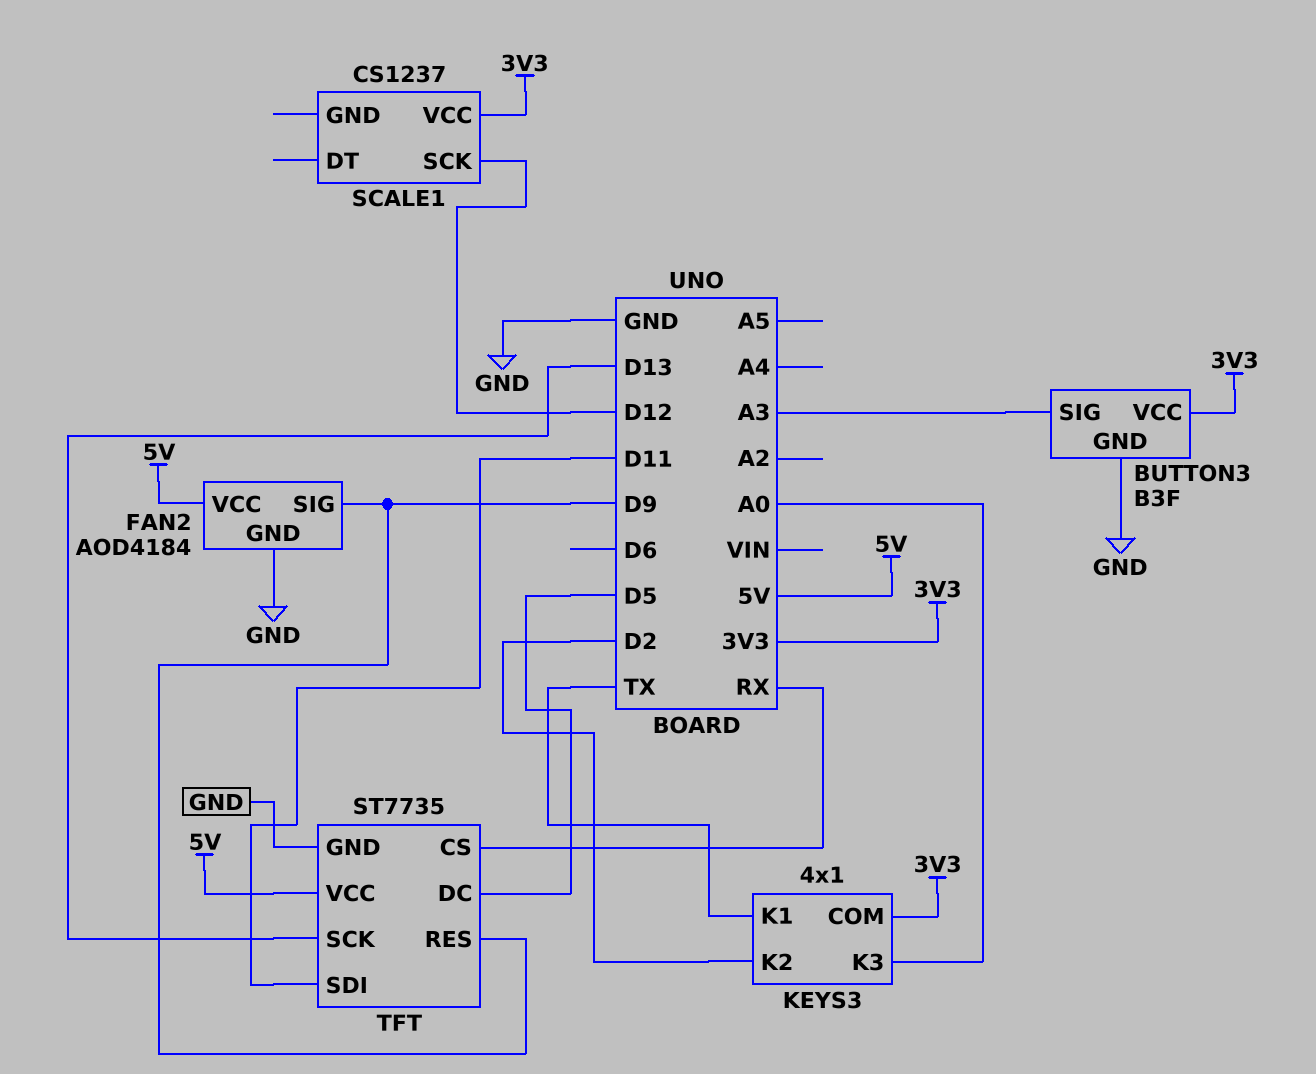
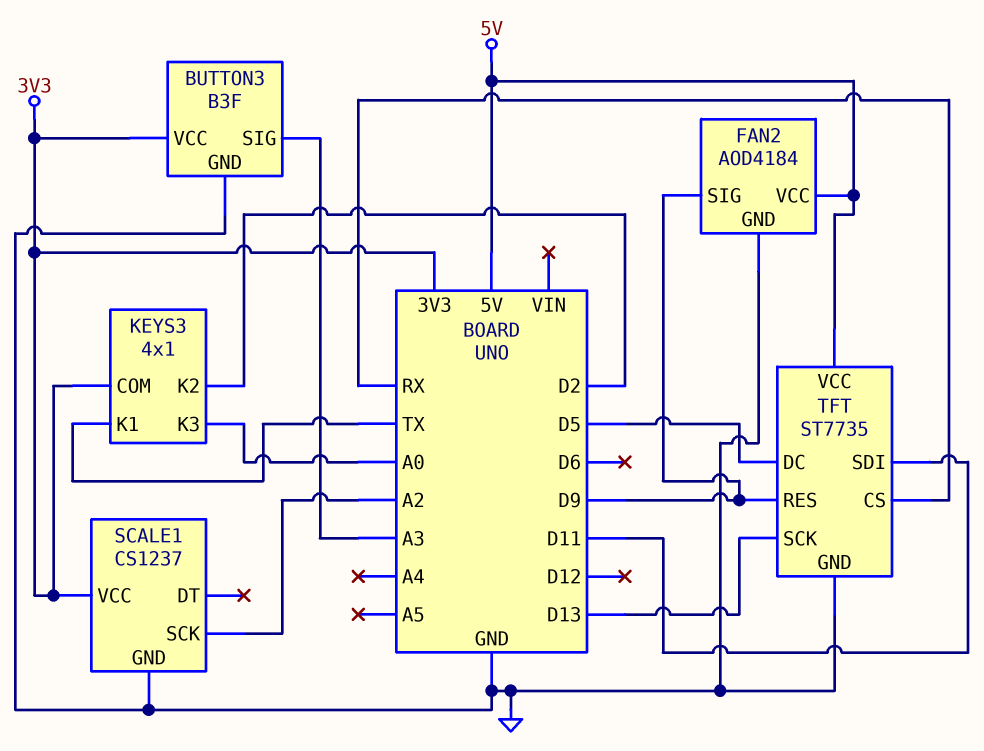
SCALE1 pin GND: none -> GND
SCALE1 pin SCK: D12 -> A2

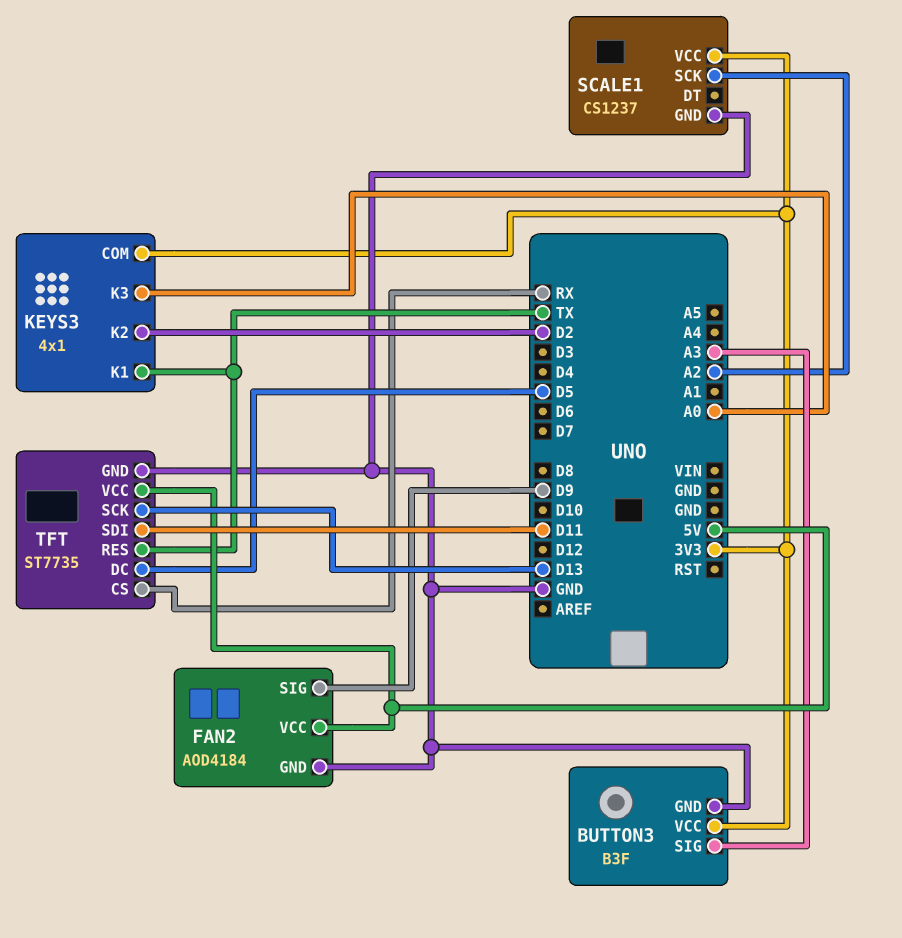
TFT pin RES: D9 -> TX

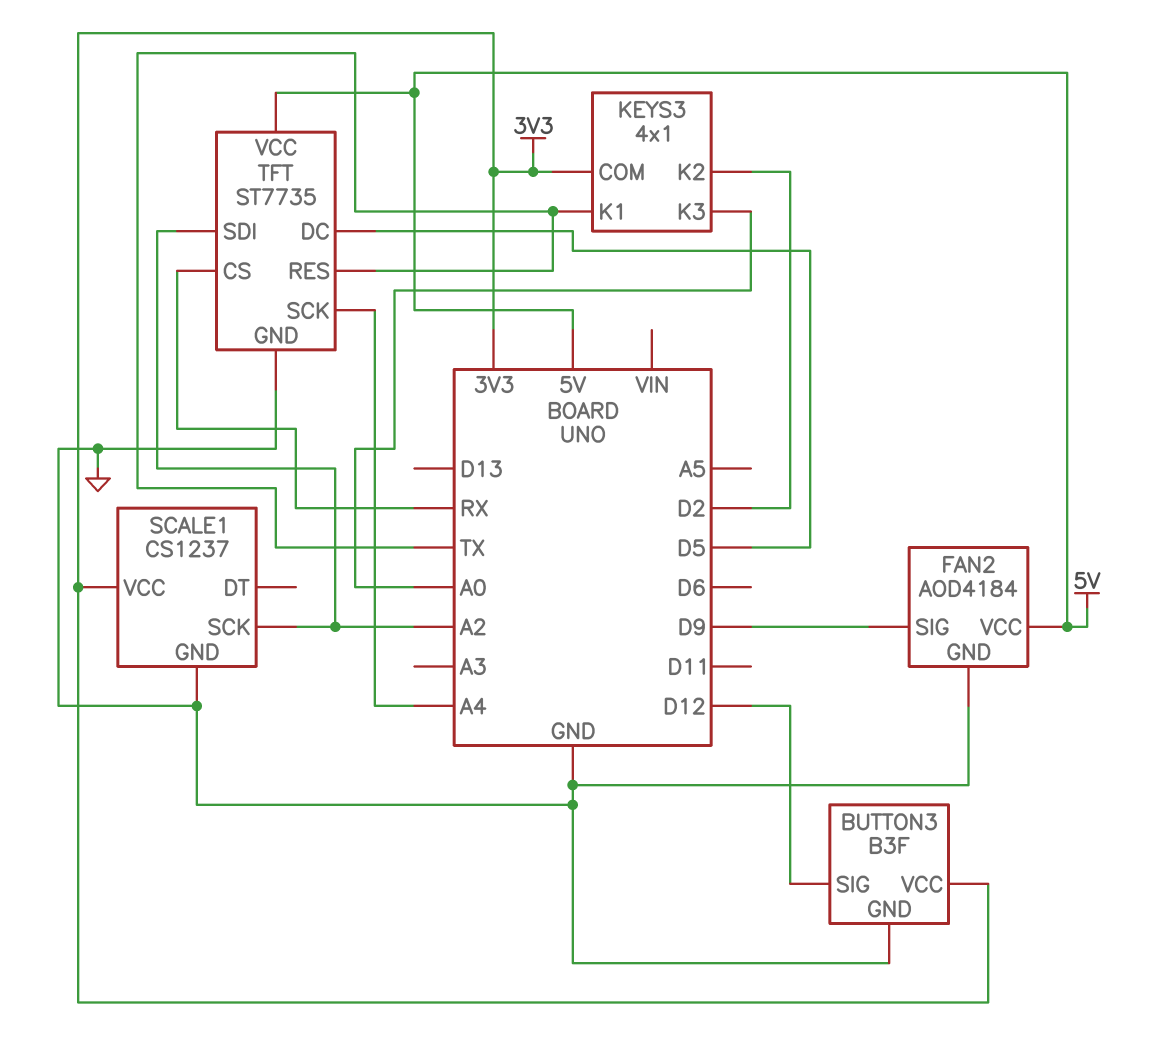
BUTTON3 pin SIG: A3 -> D12
TFT pin SCK: D13 -> A4
TFT pin SDI: D11 -> A2

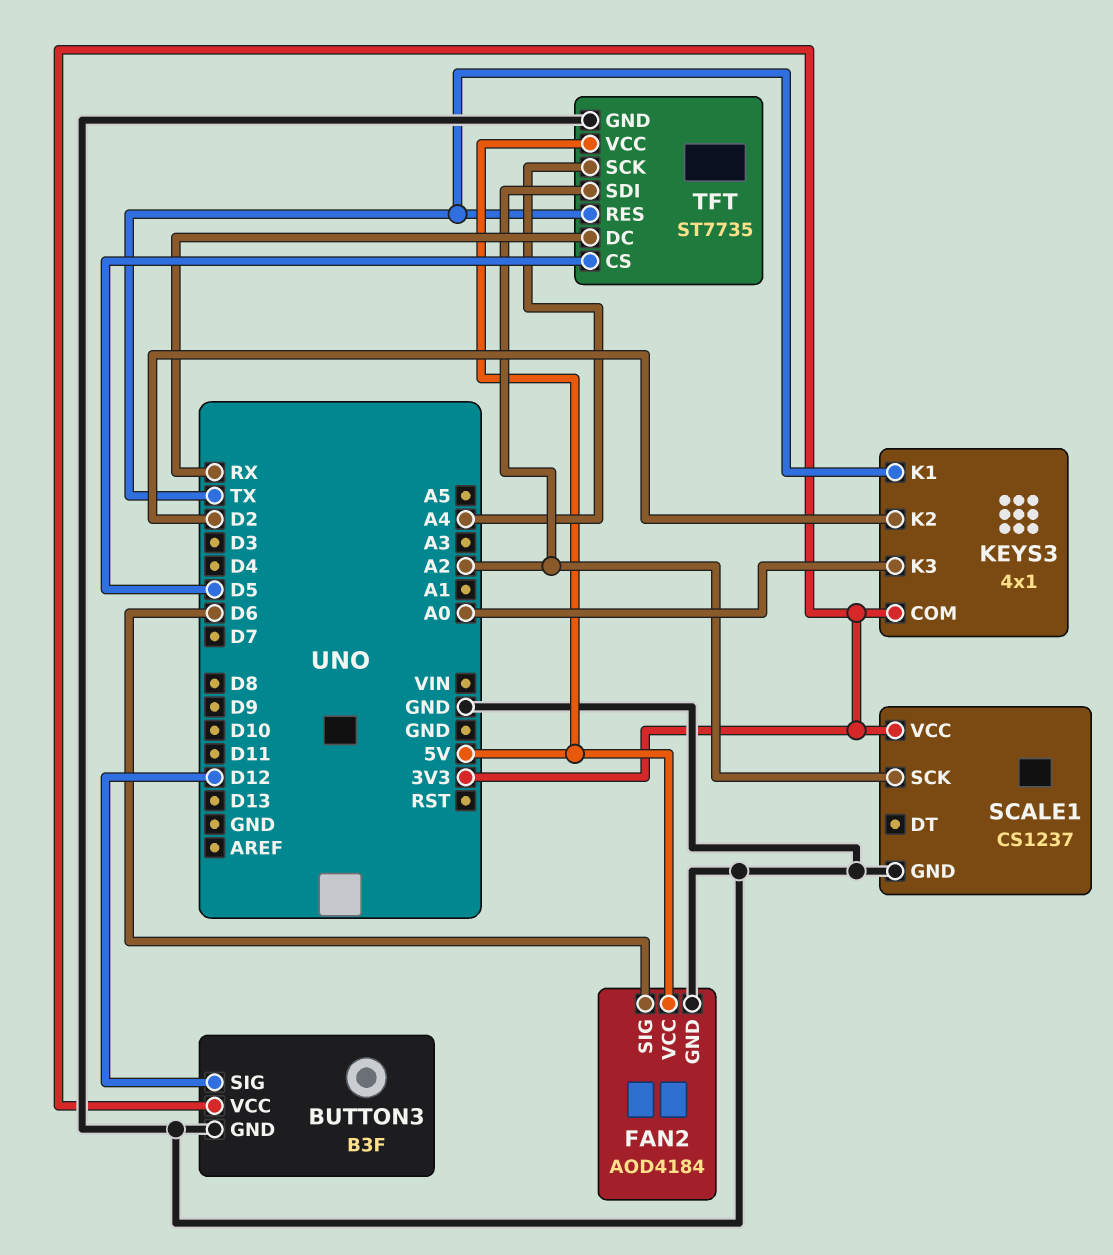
FAN2 pin SIG: D9 -> D6
TFT pin CS: RX -> D5
TFT pin DC: D5 -> RX

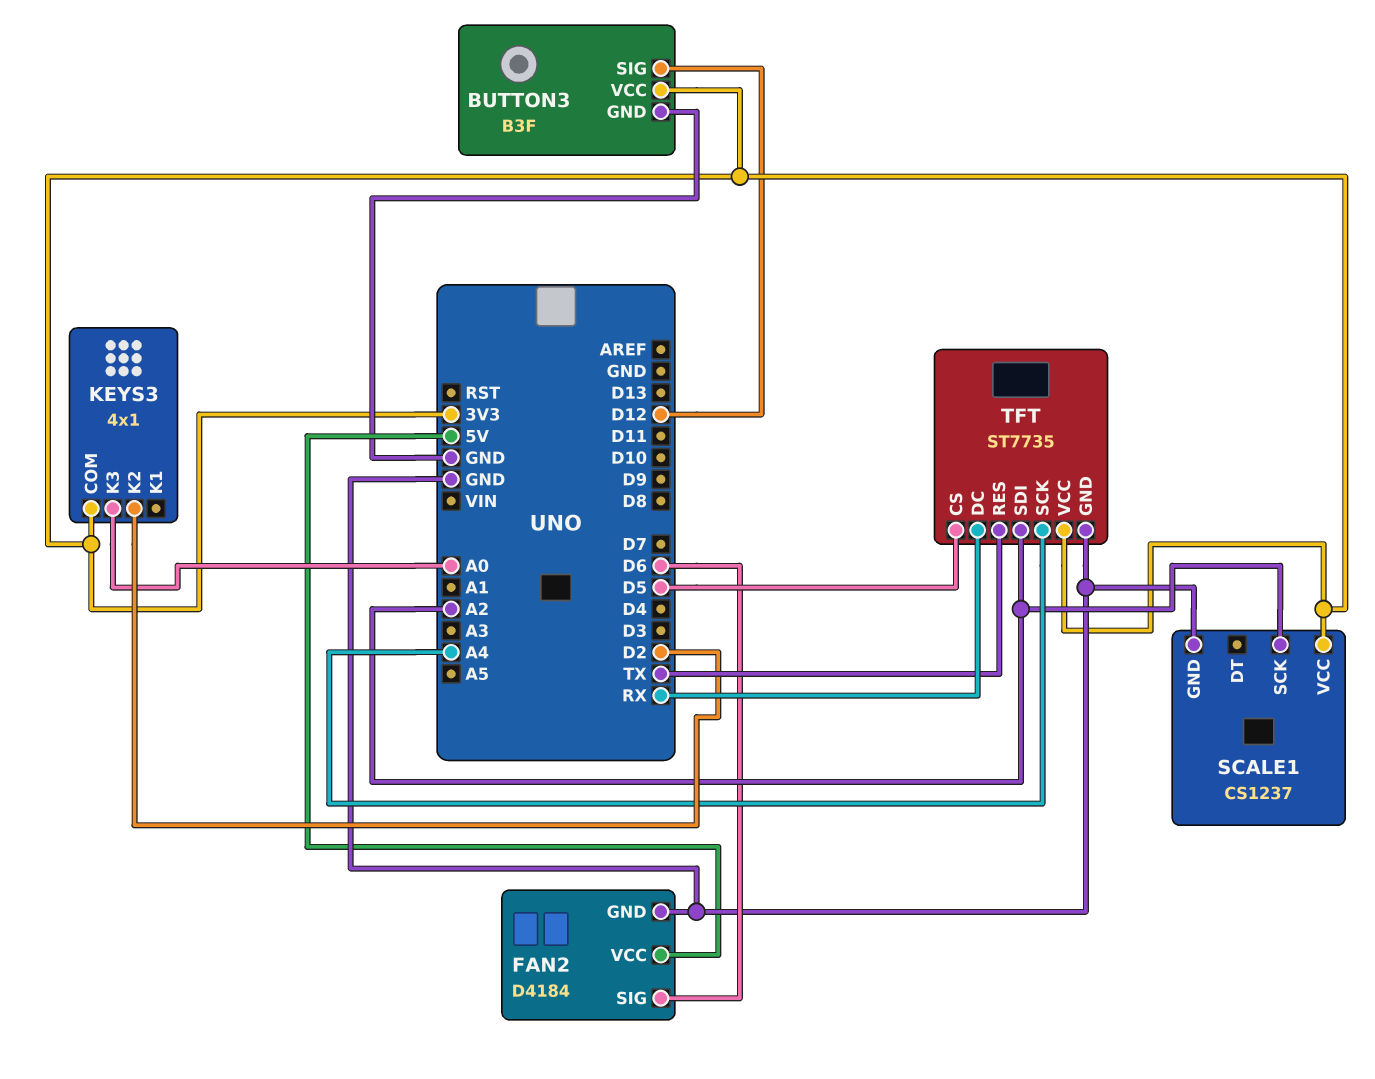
FAN2: AOD4184 -> D4184
KEYS3 pin K1: TX -> none
TFT pin VCC: 5V -> 3V3

